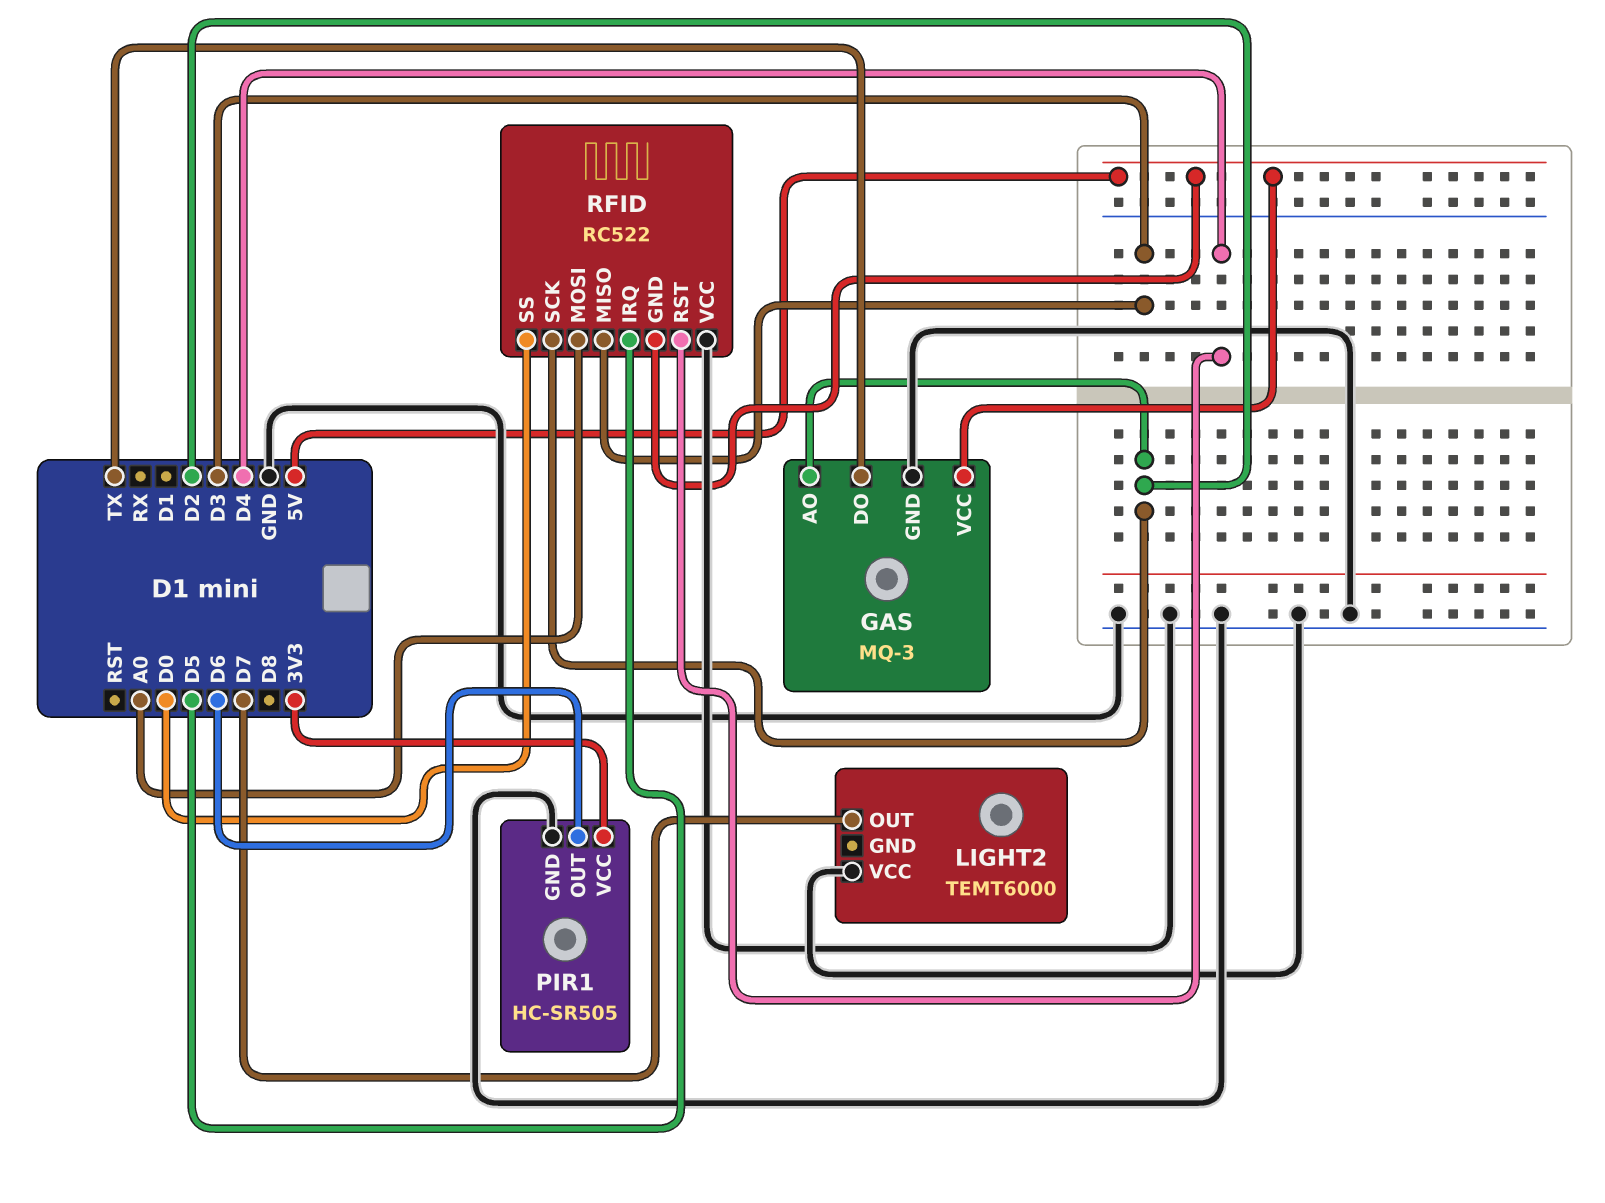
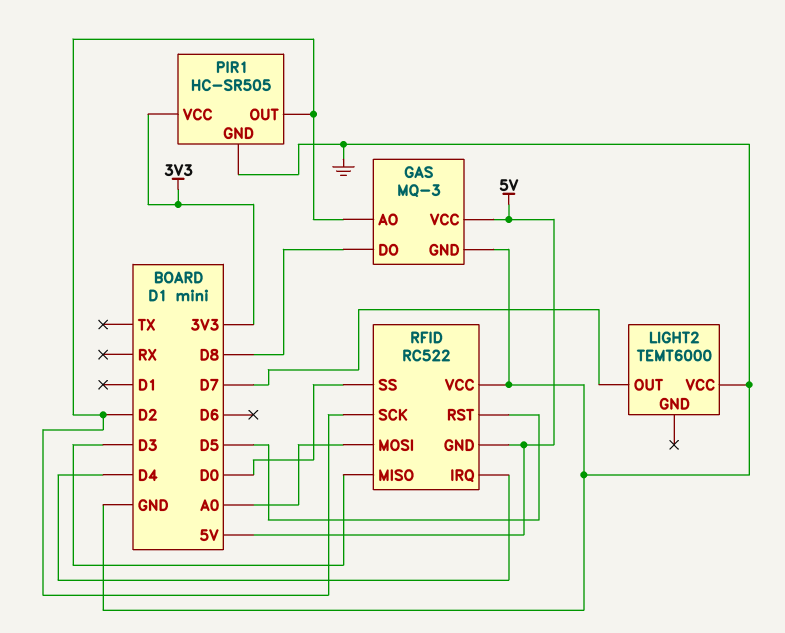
GAS pin DO: TX -> D8
PIR1 pin OUT: D6 -> D2
RFID pin IRQ: D5 -> D4
RFID pin RST: D4 -> D5

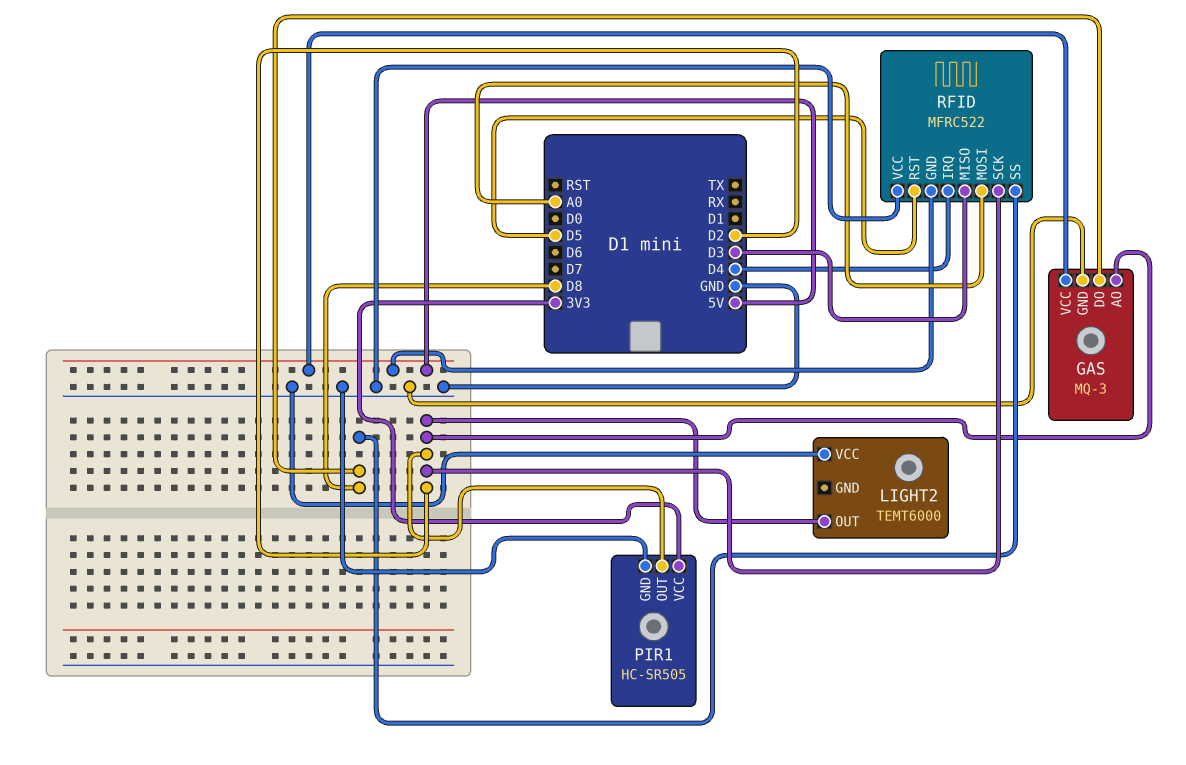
LIGHT2 pin OUT: D7 -> D2
RFID: RC522 -> MFRC522
RFID pin SS: D0 -> D8

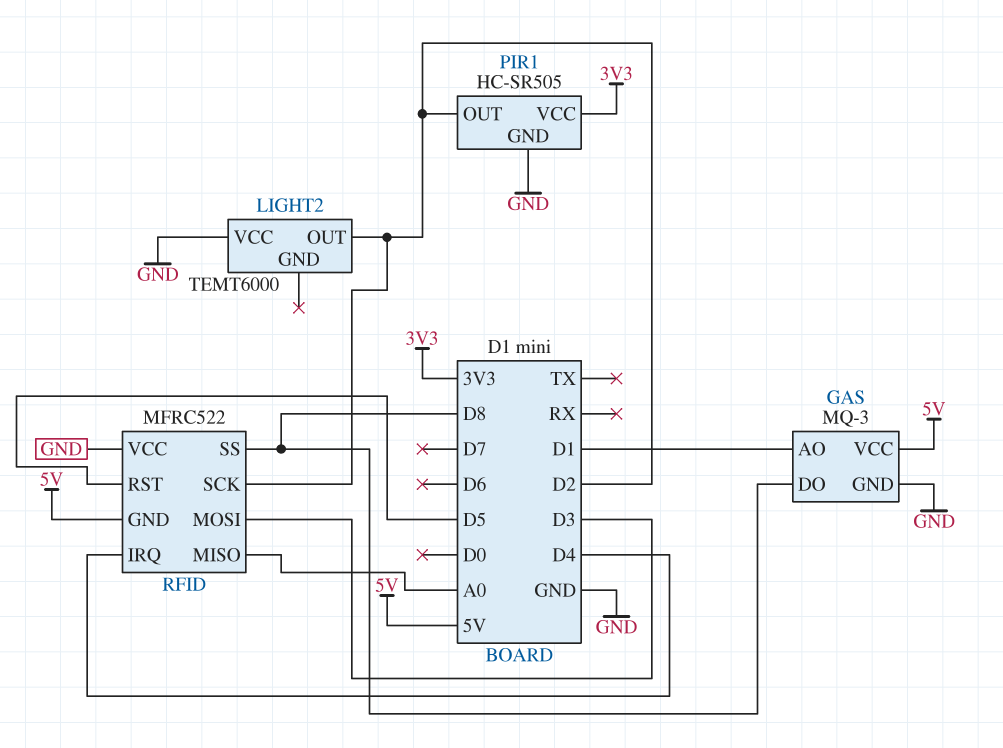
GAS pin AO: D2 -> D1
RFID pin MISO: D3 -> A0
RFID pin MOSI: A0 -> D3

